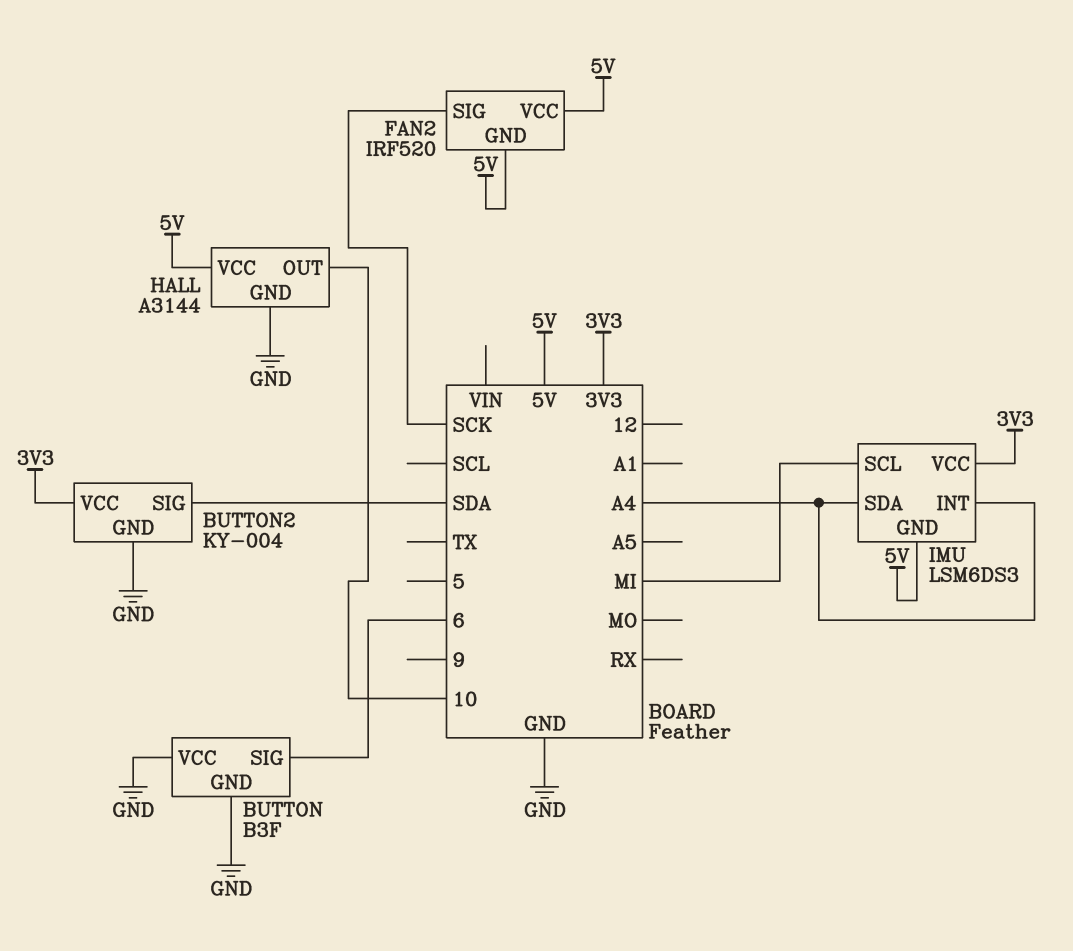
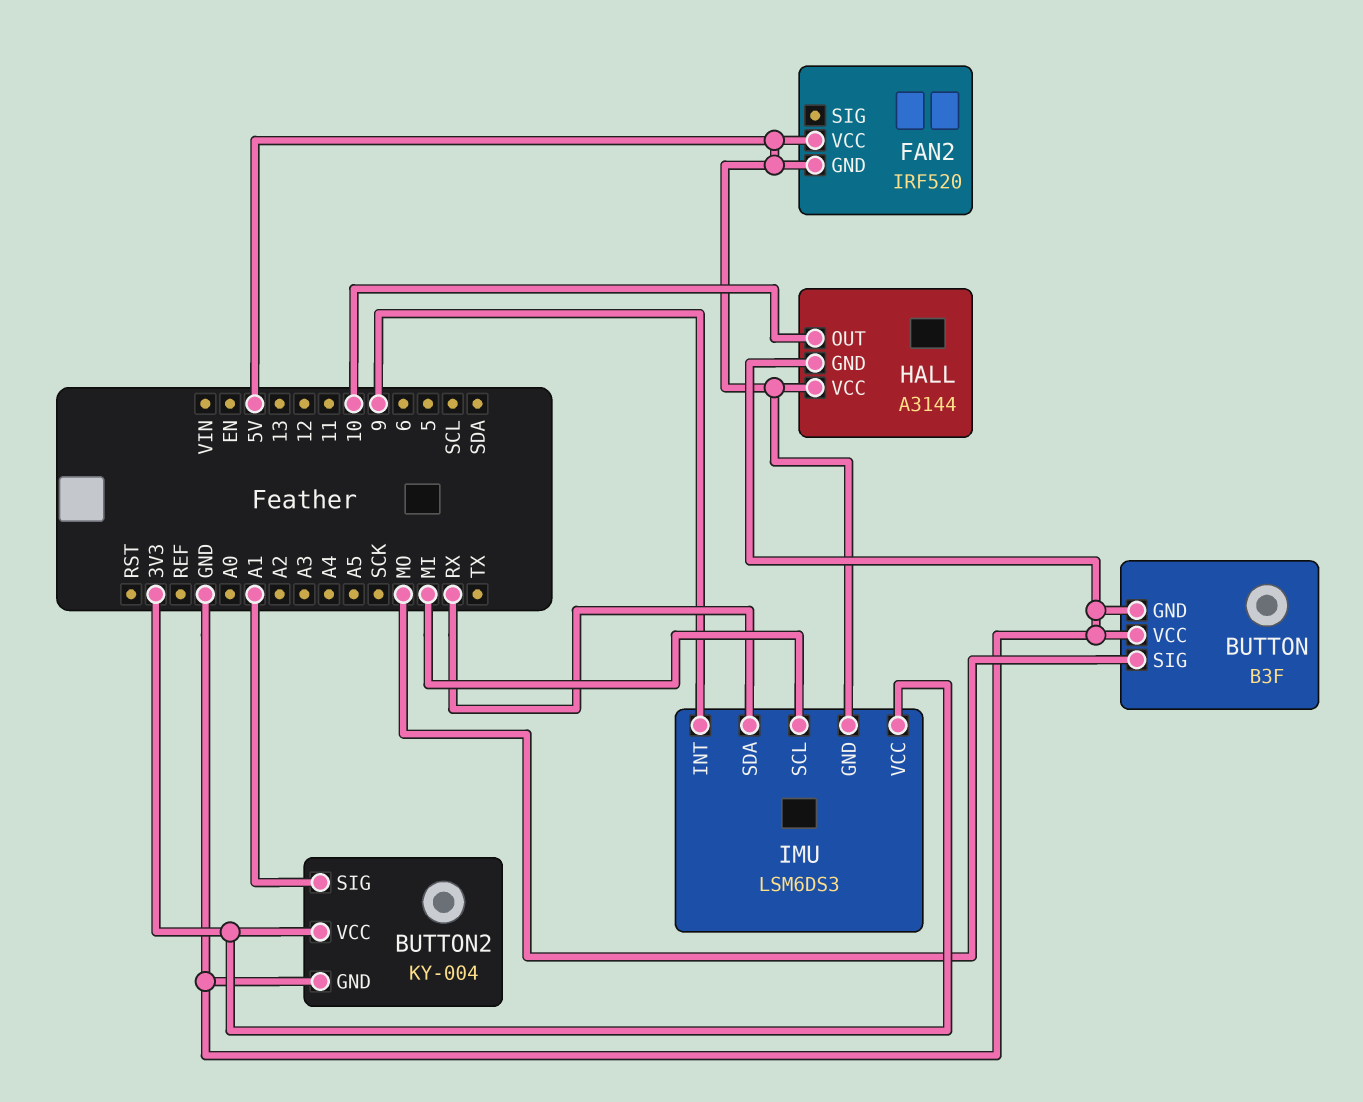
BUTTON pin SIG: 6 -> MO
BUTTON2 pin SIG: SDA -> A1
FAN2 pin SIG: SCK -> none
IMU pin INT: A4 -> 9
IMU pin SDA: A4 -> RX

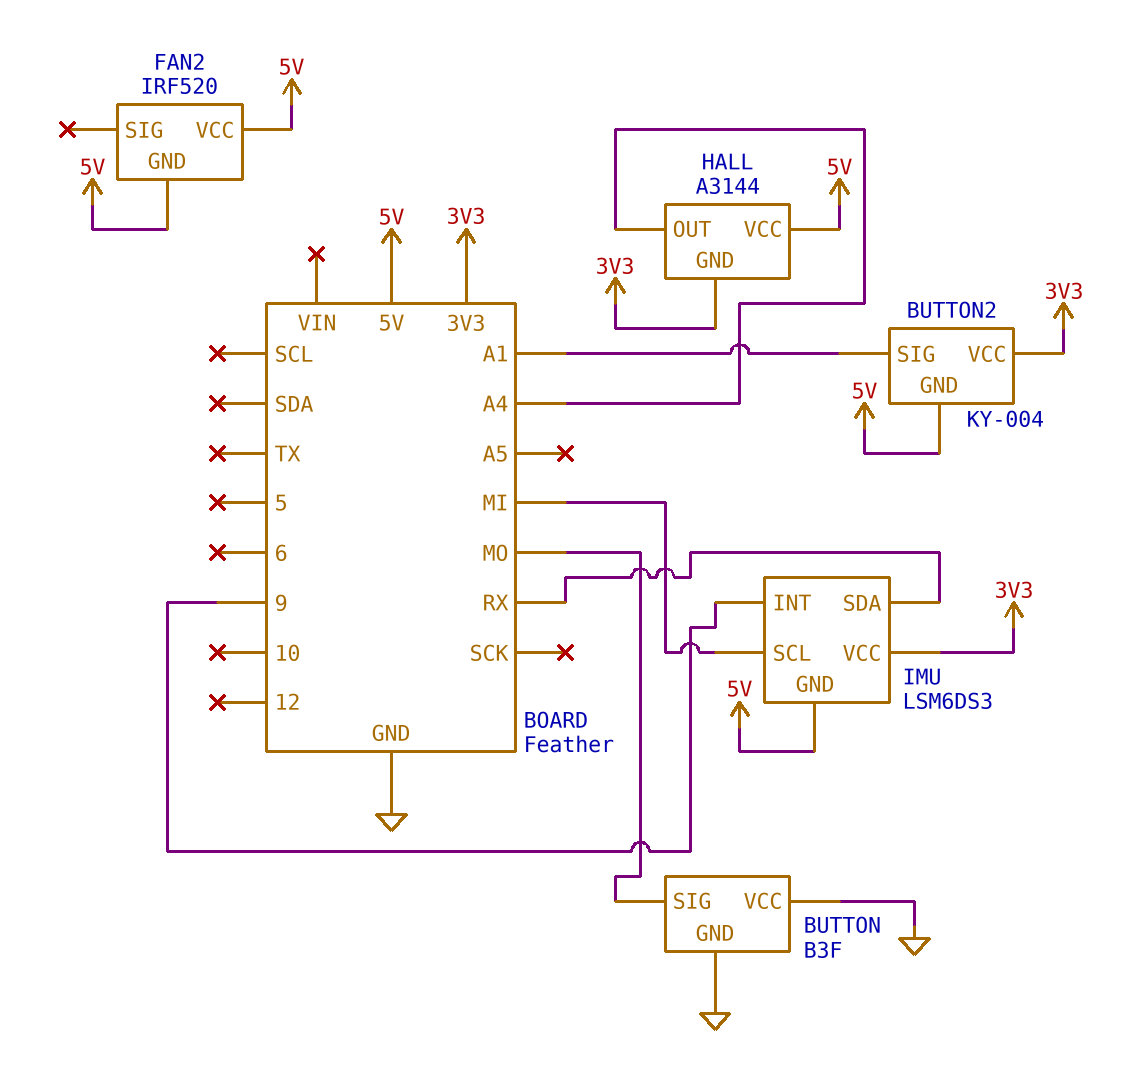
BUTTON2 pin GND: GND -> 5V
HALL pin GND: GND -> 3V3
HALL pin OUT: 10 -> A4

